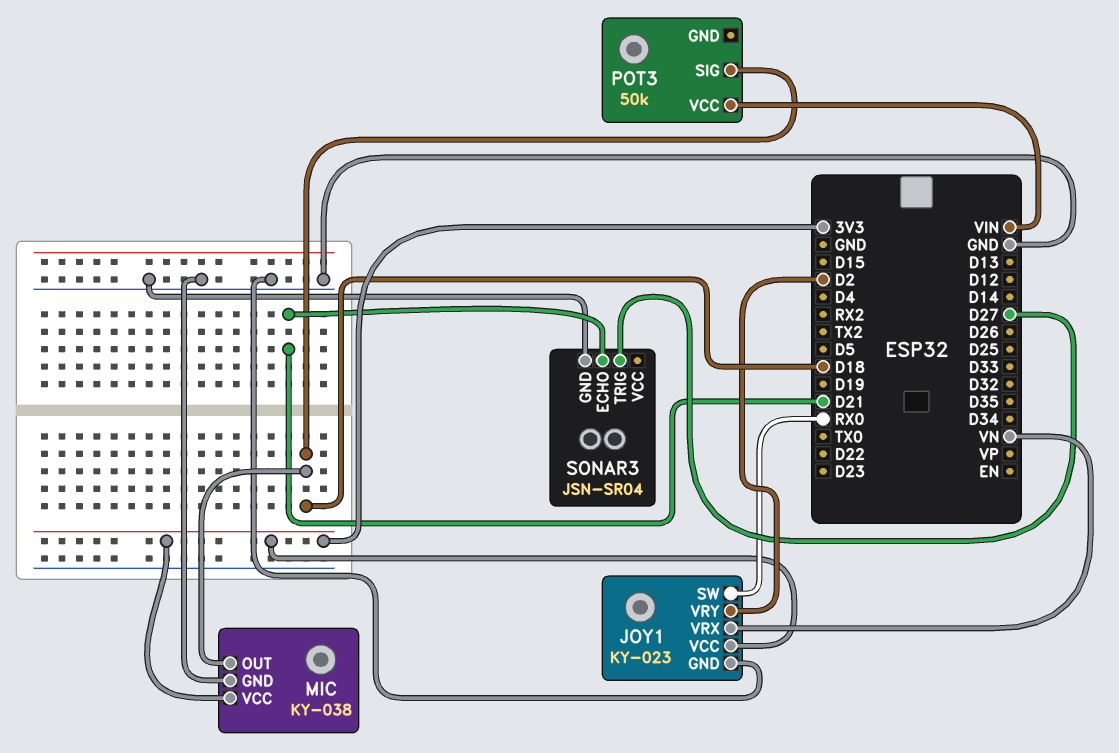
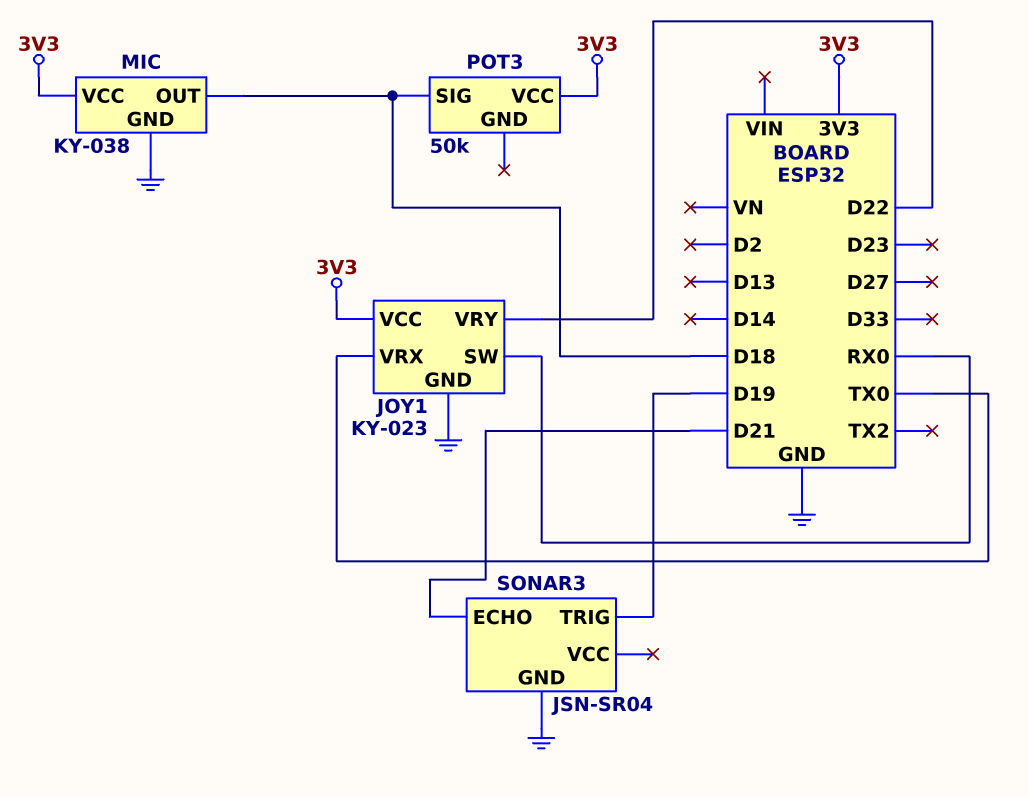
JOY1 pin VRX: VN -> TX0
JOY1 pin VRY: D2 -> D22
POT3 pin VCC: VIN -> 3V3
SONAR3 pin TRIG: D27 -> D19

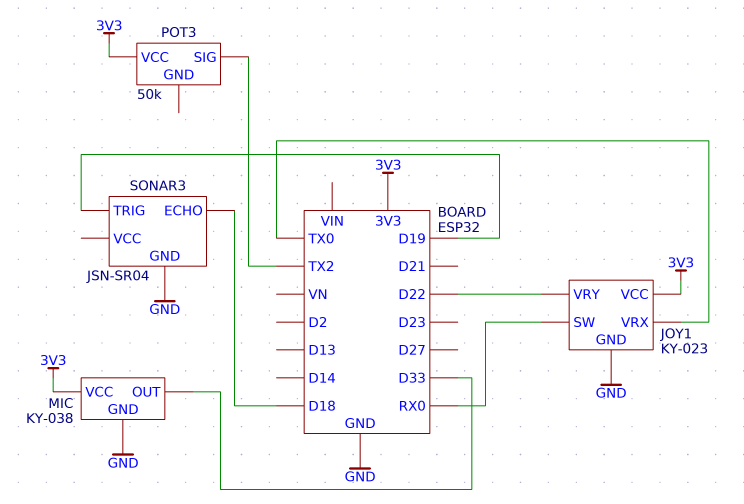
MIC pin OUT: D18 -> D33
POT3 pin SIG: D18 -> TX2
SONAR3 pin ECHO: D21 -> D18

